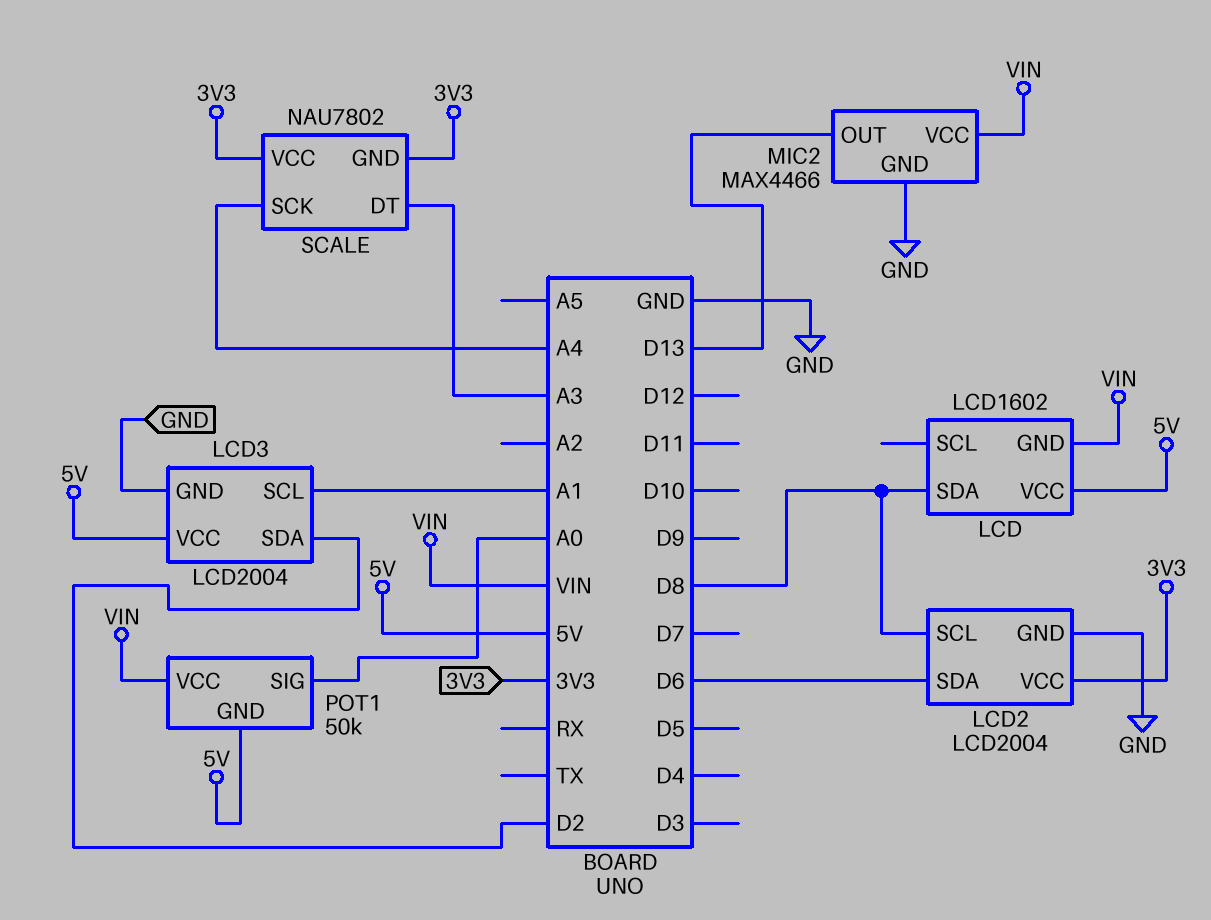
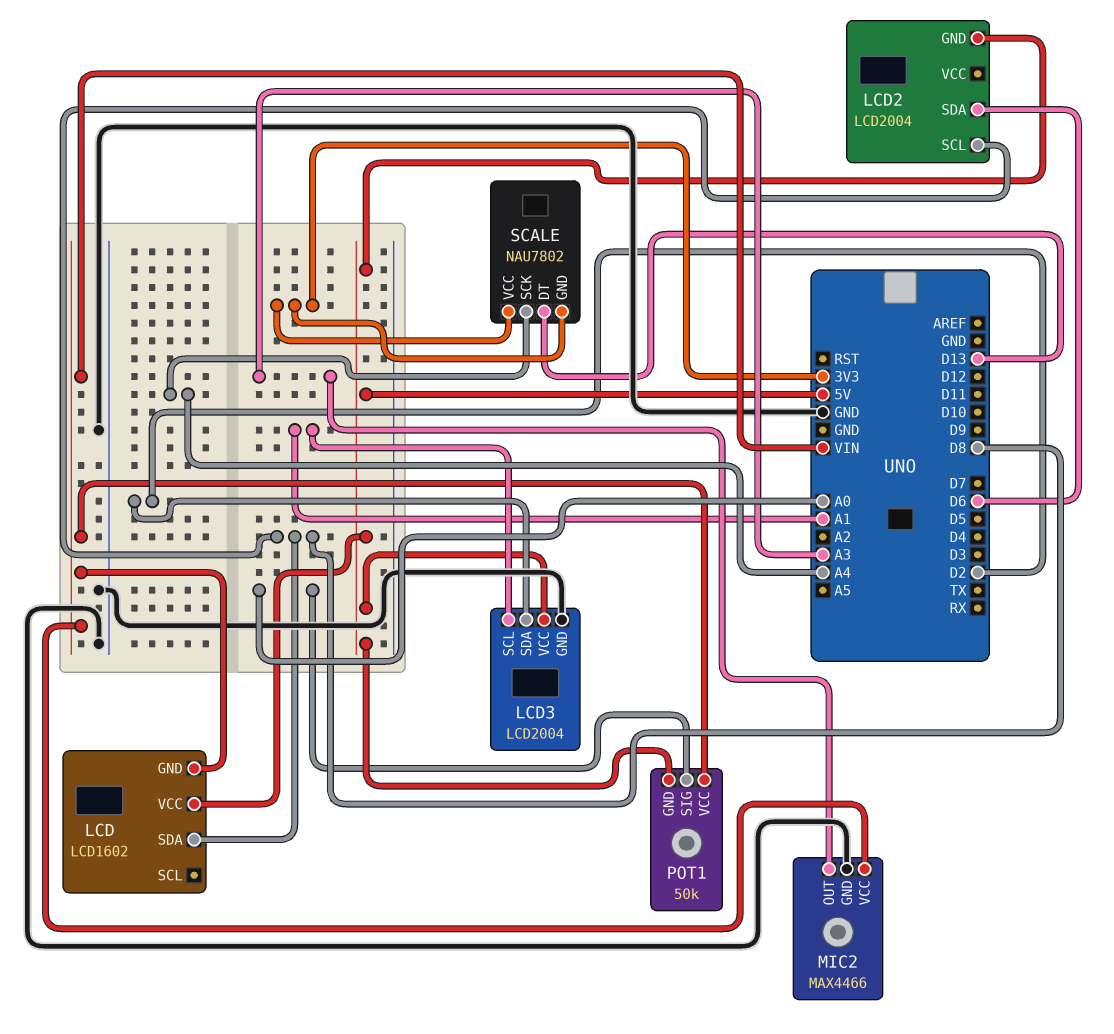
LCD2 pin GND: GND -> 5V
LCD2 pin VCC: 3V3 -> none
MIC2 pin OUT: D13 -> A3
SCALE pin DT: A3 -> D13

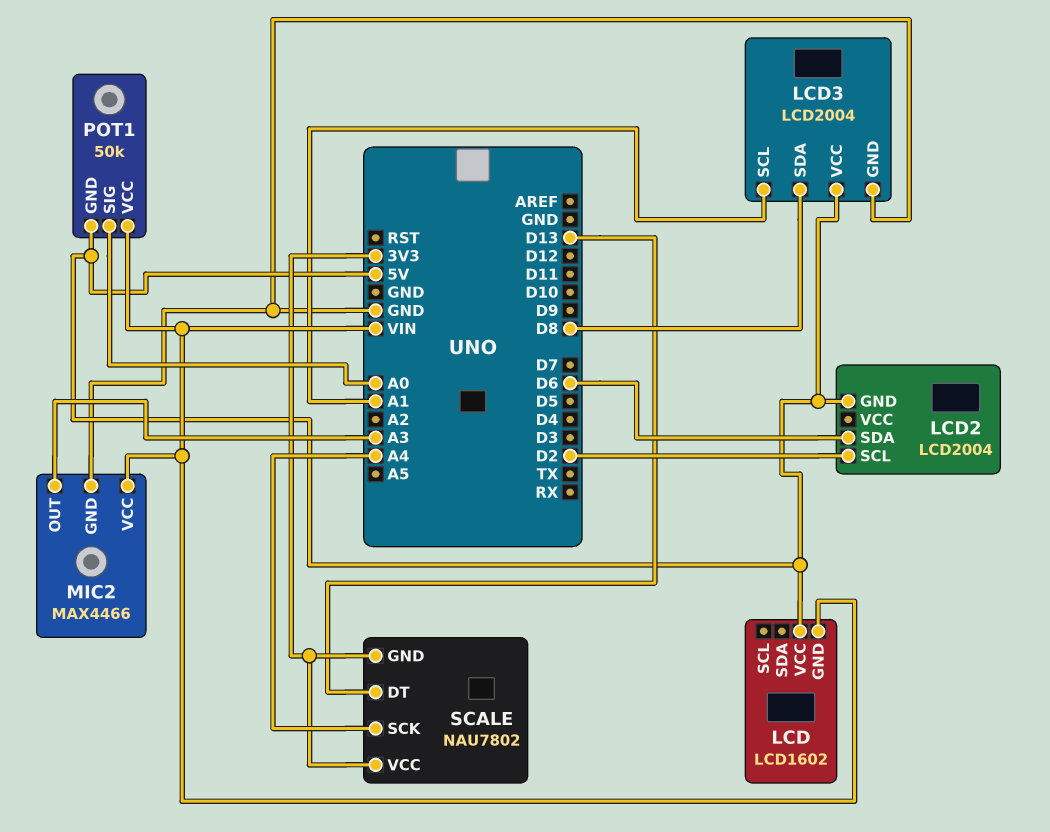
LCD pin SDA: D8 -> none
LCD2 pin SCL: D8 -> D2
LCD3 pin SDA: D2 -> D8

